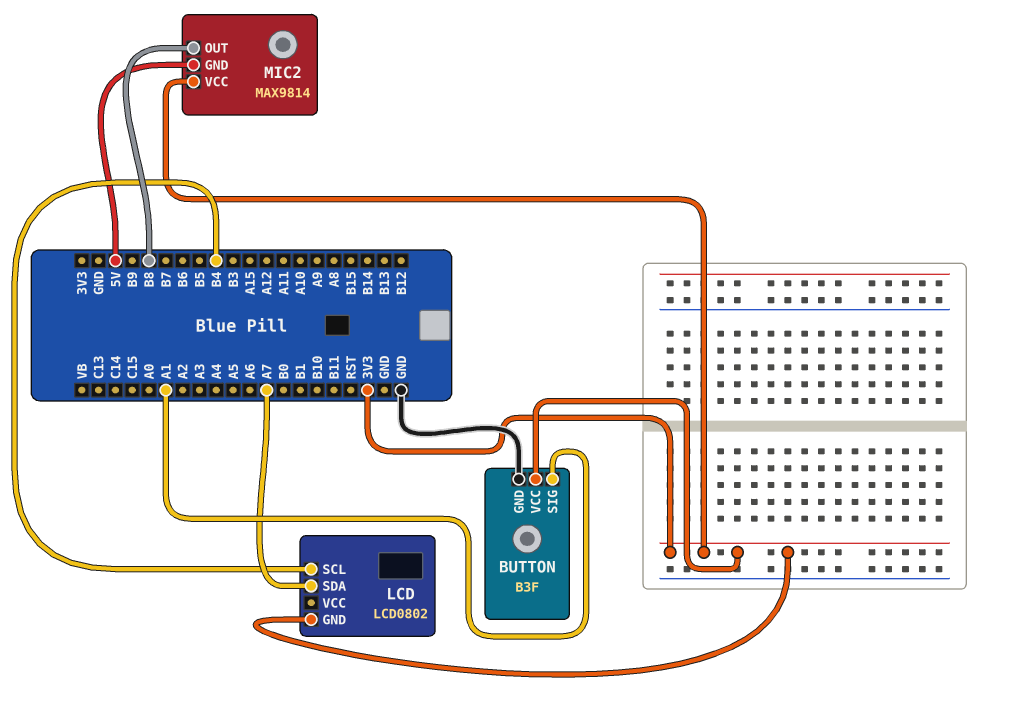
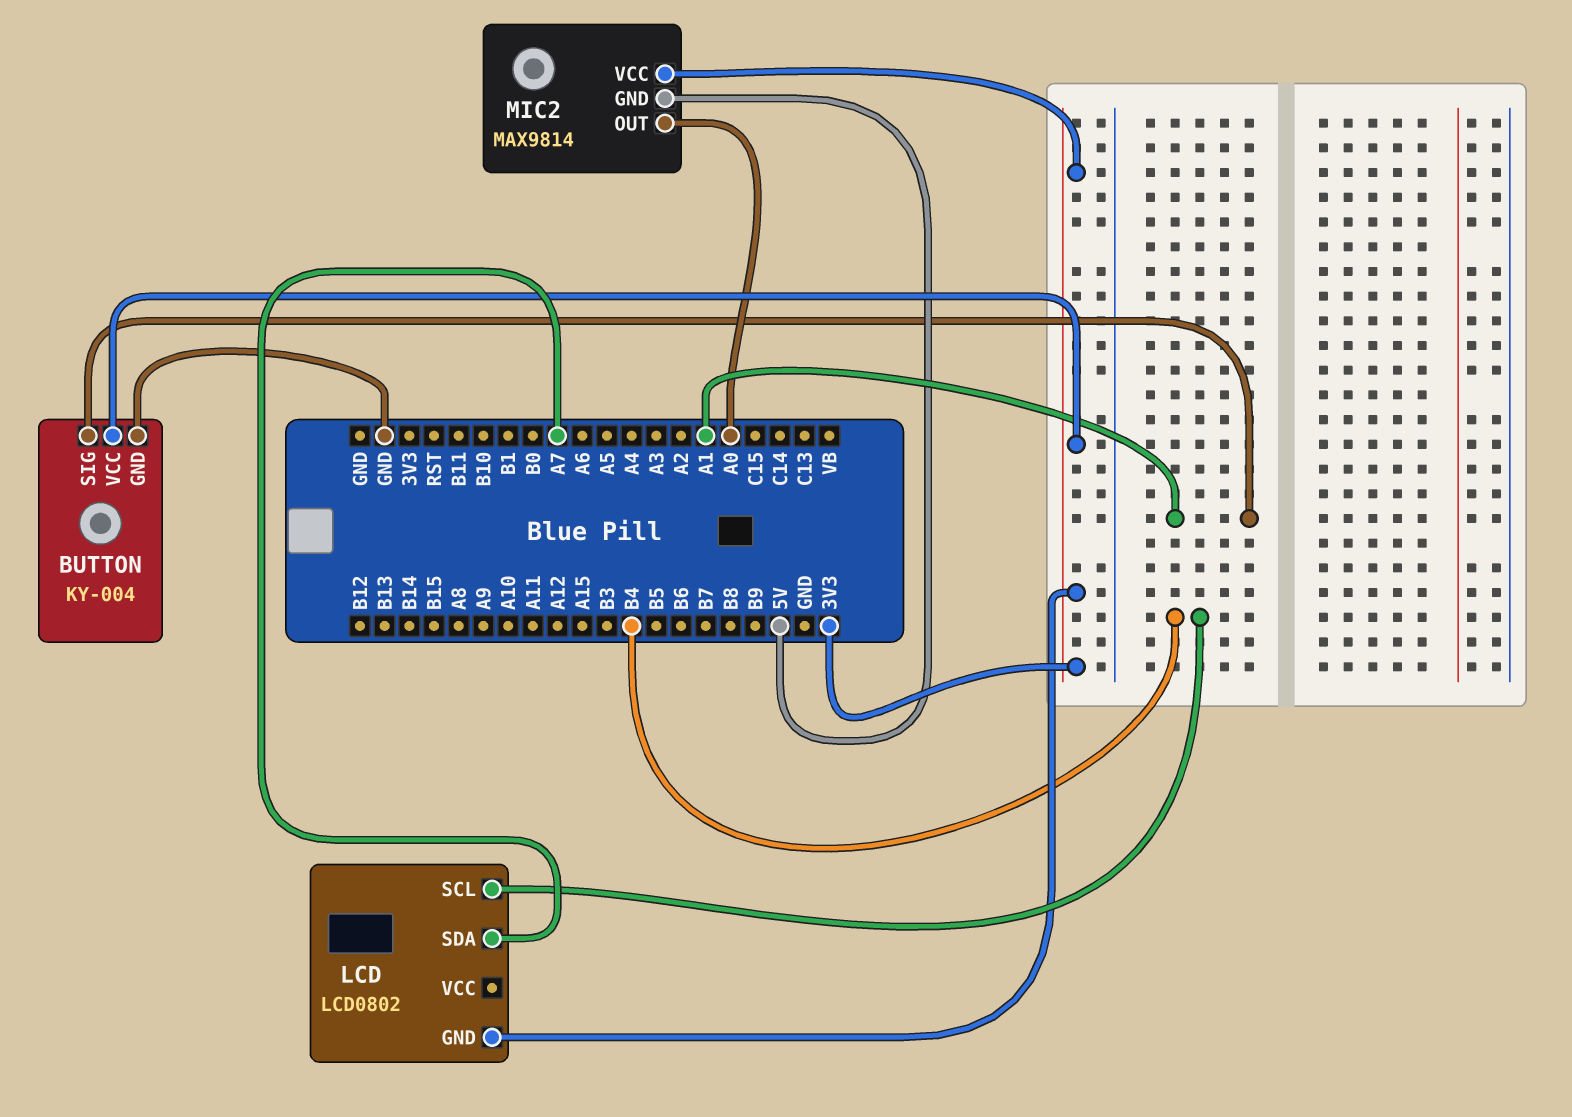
BUTTON: B3F -> KY-004
MIC2 pin OUT: B8 -> A0

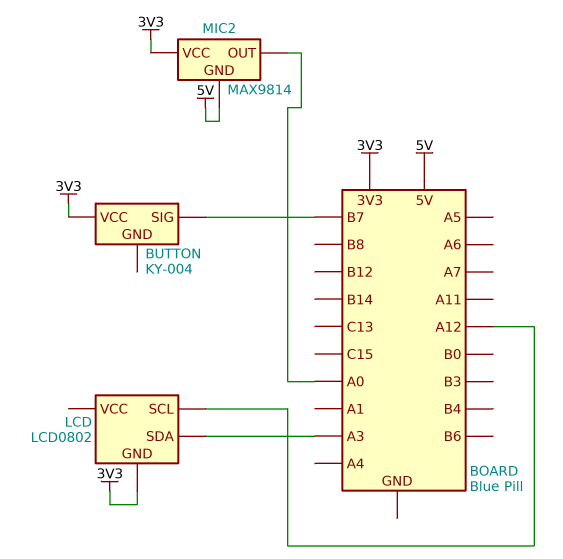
BUTTON pin GND: GND -> none
BUTTON pin SIG: A1 -> B7
LCD pin SCL: B4 -> A12
LCD pin SDA: A7 -> A3

